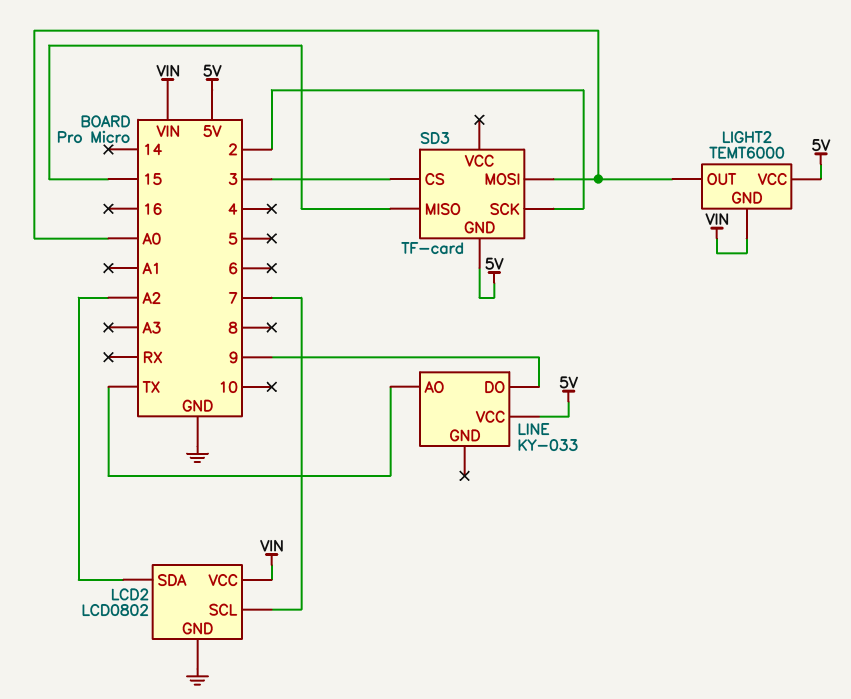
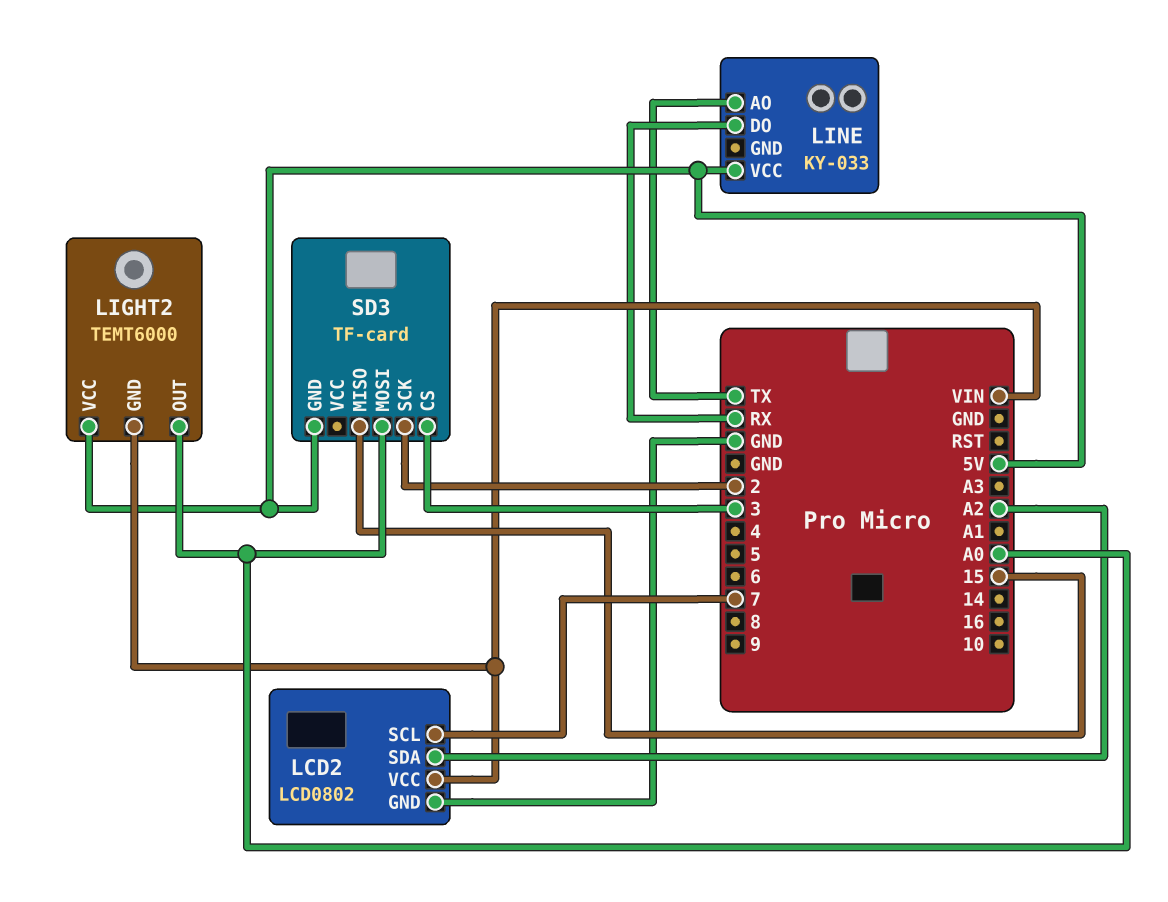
LINE pin DO: 9 -> RX

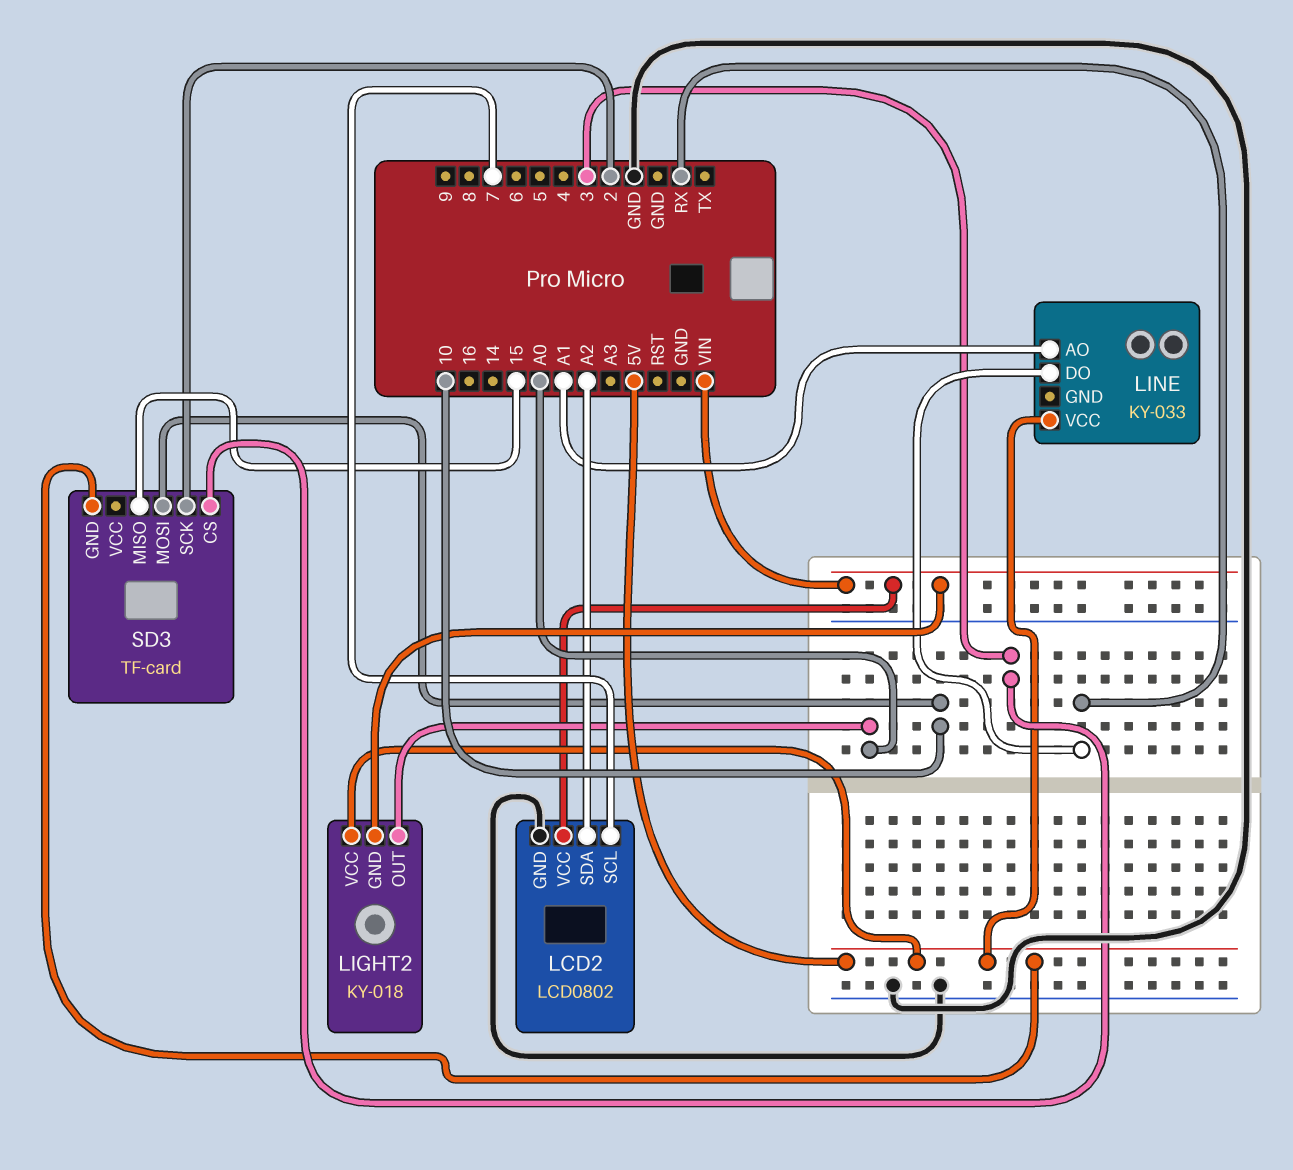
LIGHT2: TEMT6000 -> KY-018
LINE pin AO: TX -> A1
SD3 pin MOSI: A0 -> 10

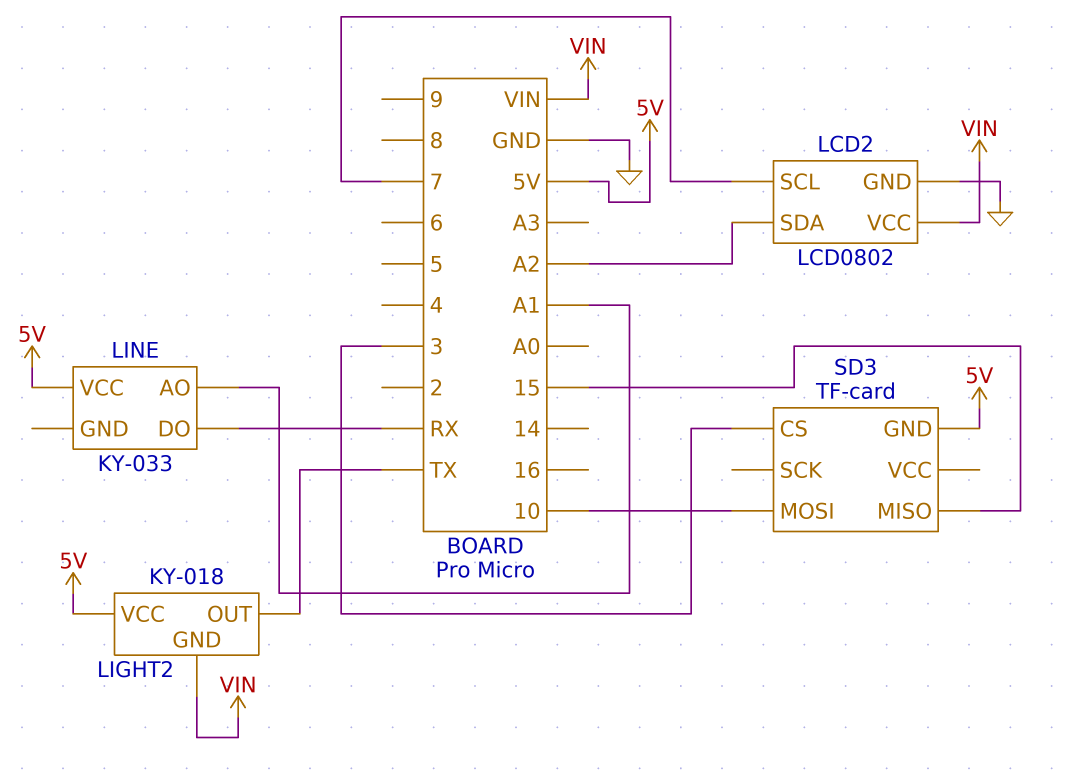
LIGHT2 pin OUT: A0 -> TX
SD3 pin SCK: 2 -> none

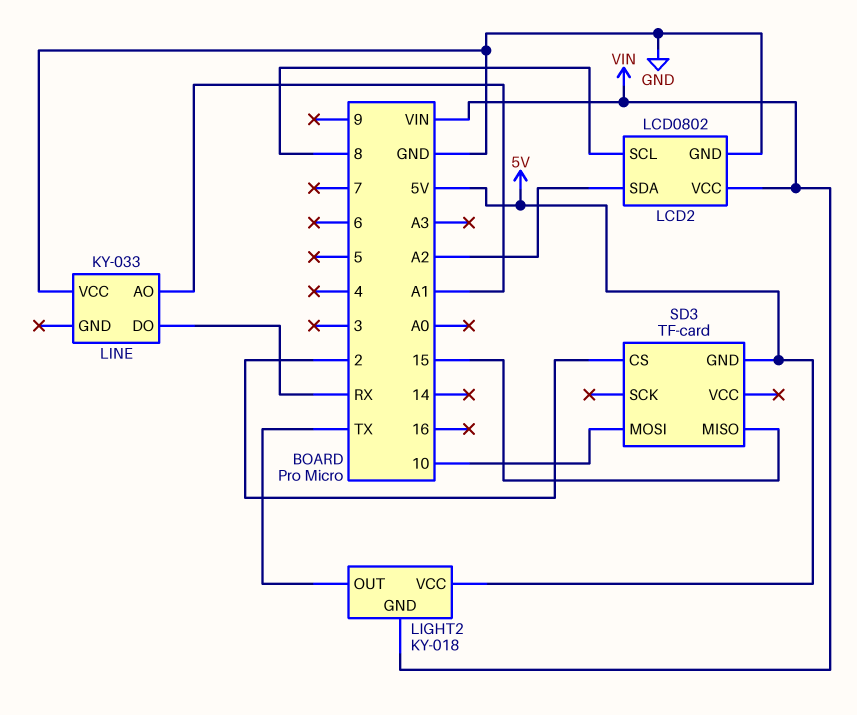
LCD2 pin SCL: 7 -> 8
LINE pin VCC: 5V -> GND
SD3 pin CS: 3 -> 2

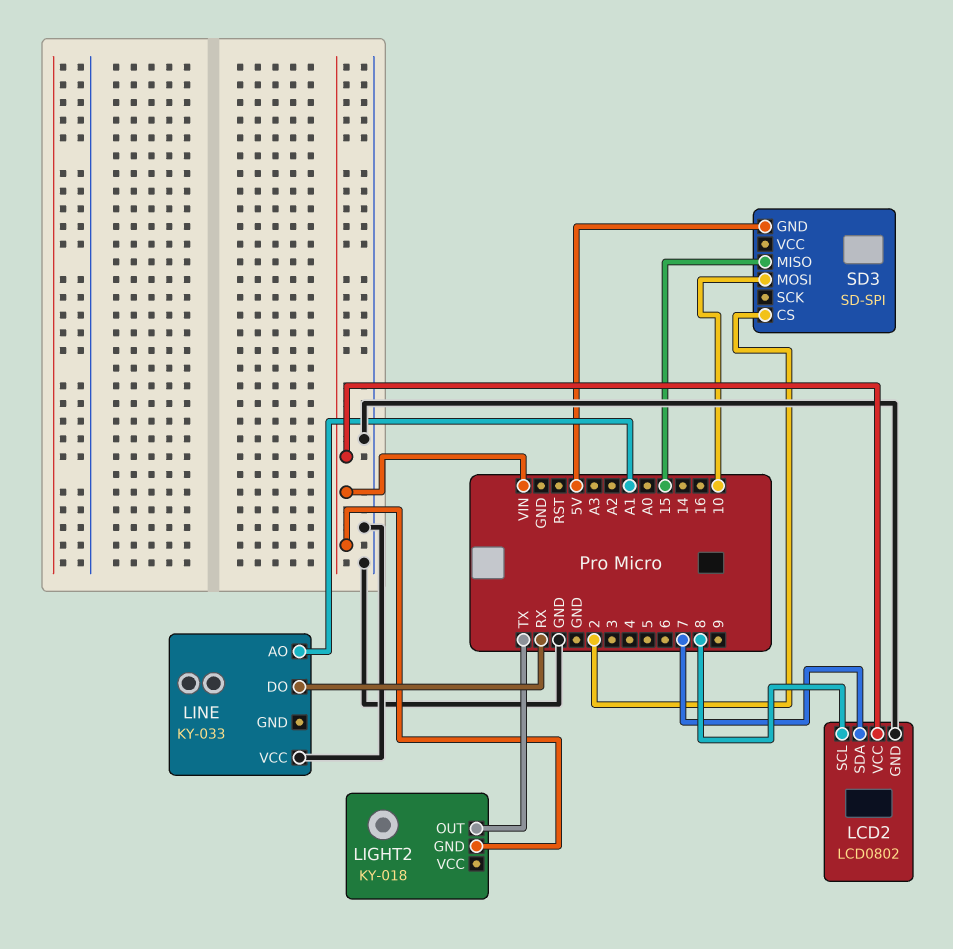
LCD2 pin SDA: A2 -> 7
LIGHT2 pin VCC: 5V -> none
SD3: TF-card -> SD-SPI

